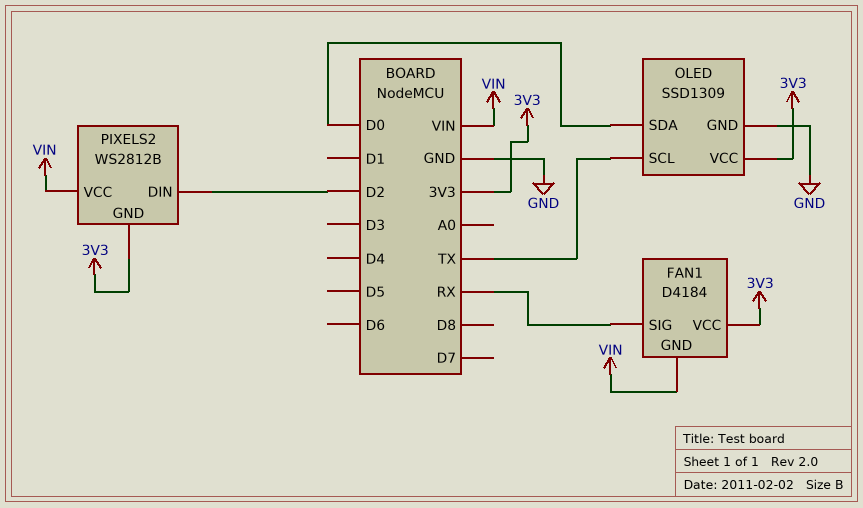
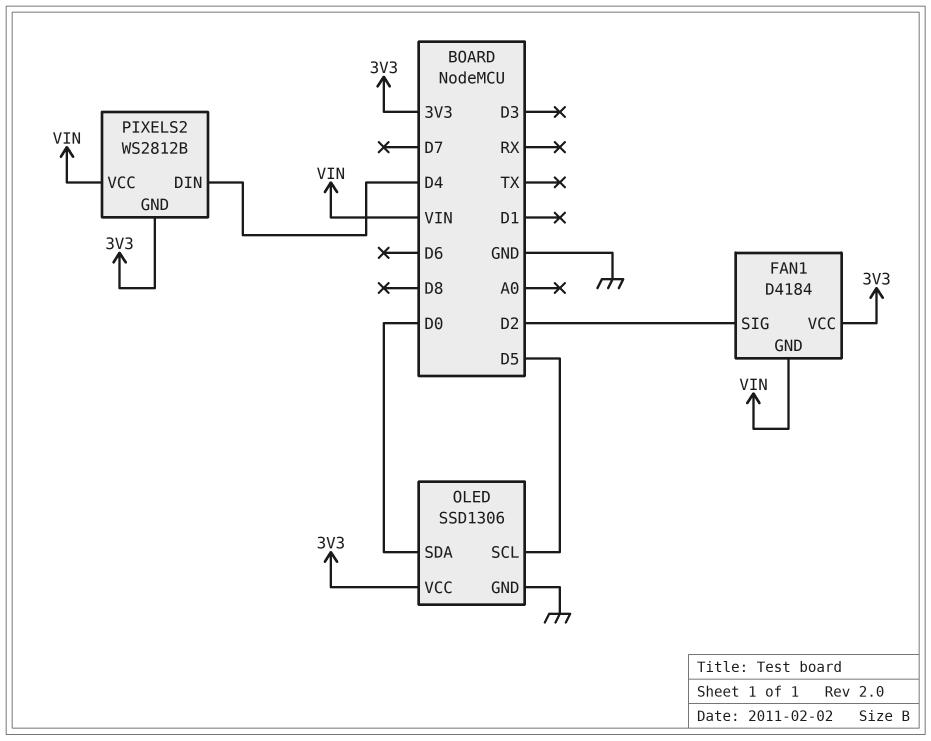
FAN1 pin SIG: RX -> D2
OLED: SSD1309 -> SSD1306
OLED pin SCL: TX -> D5
PIXELS2 pin DIN: D2 -> D4

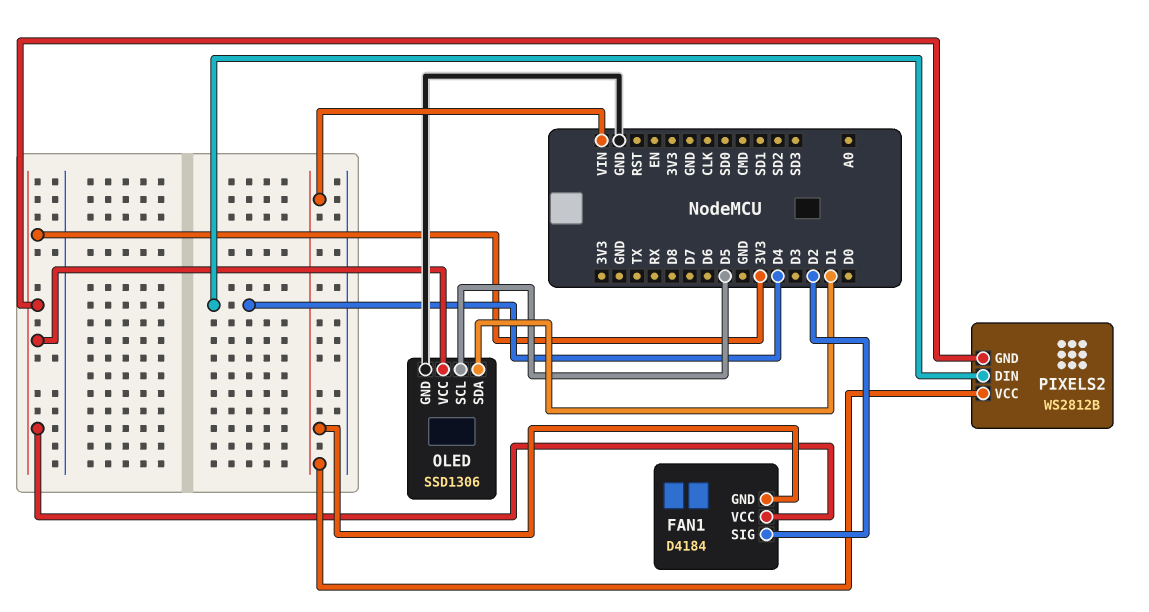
OLED pin SDA: D0 -> D1

